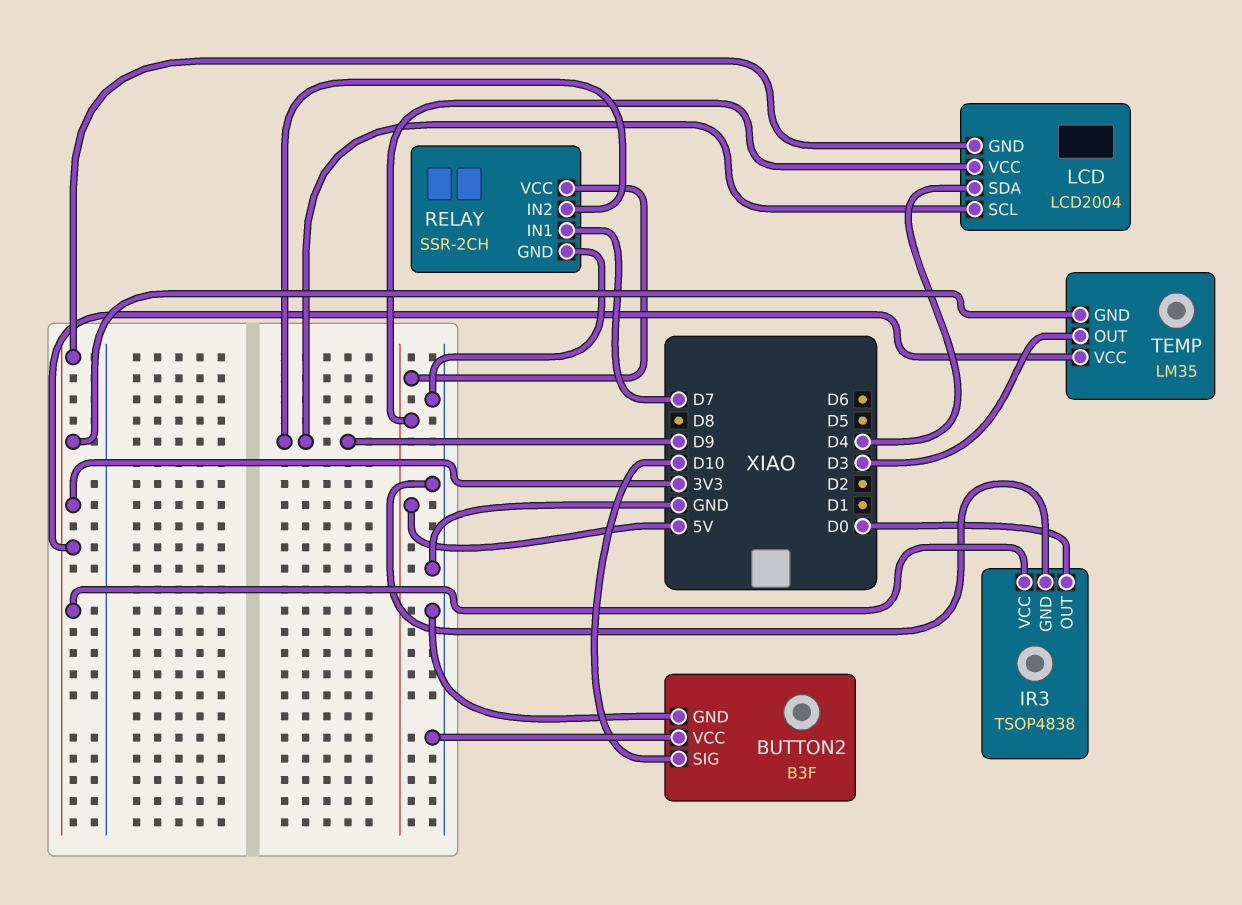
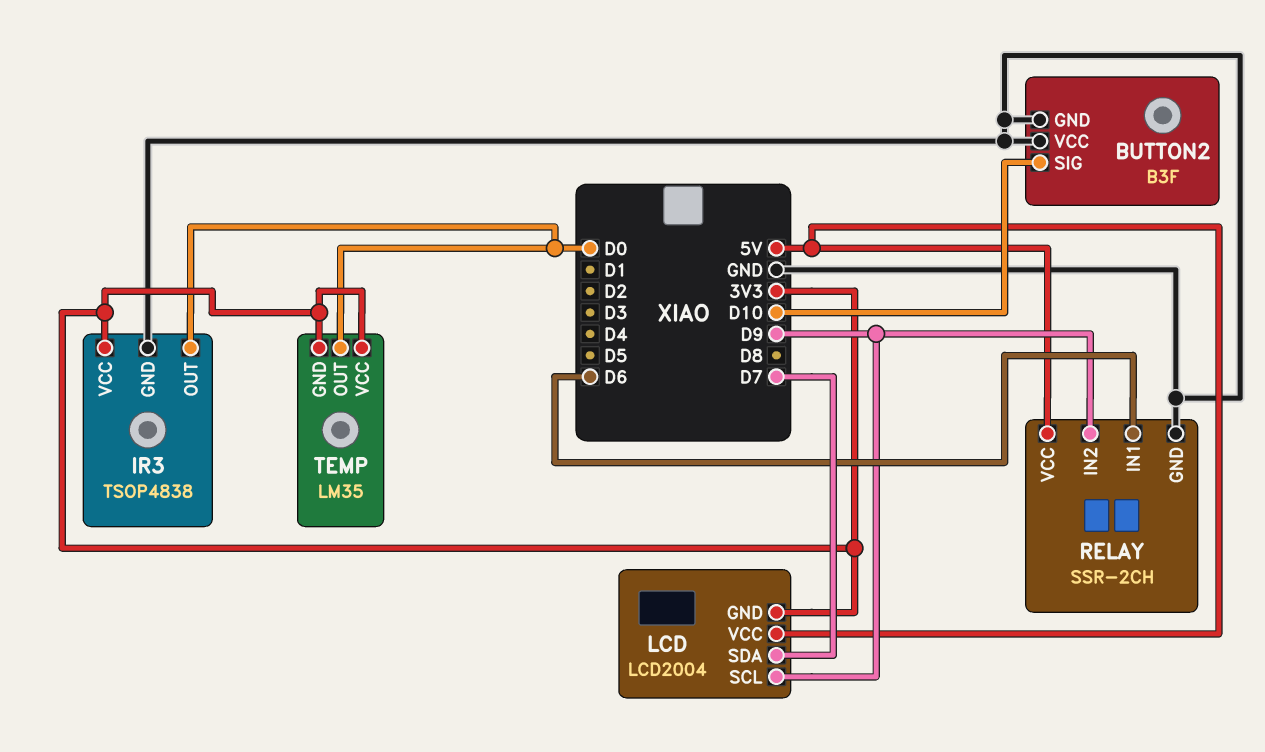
LCD pin SDA: D4 -> D7
RELAY pin IN1: D7 -> D6
TEMP pin OUT: D3 -> D0

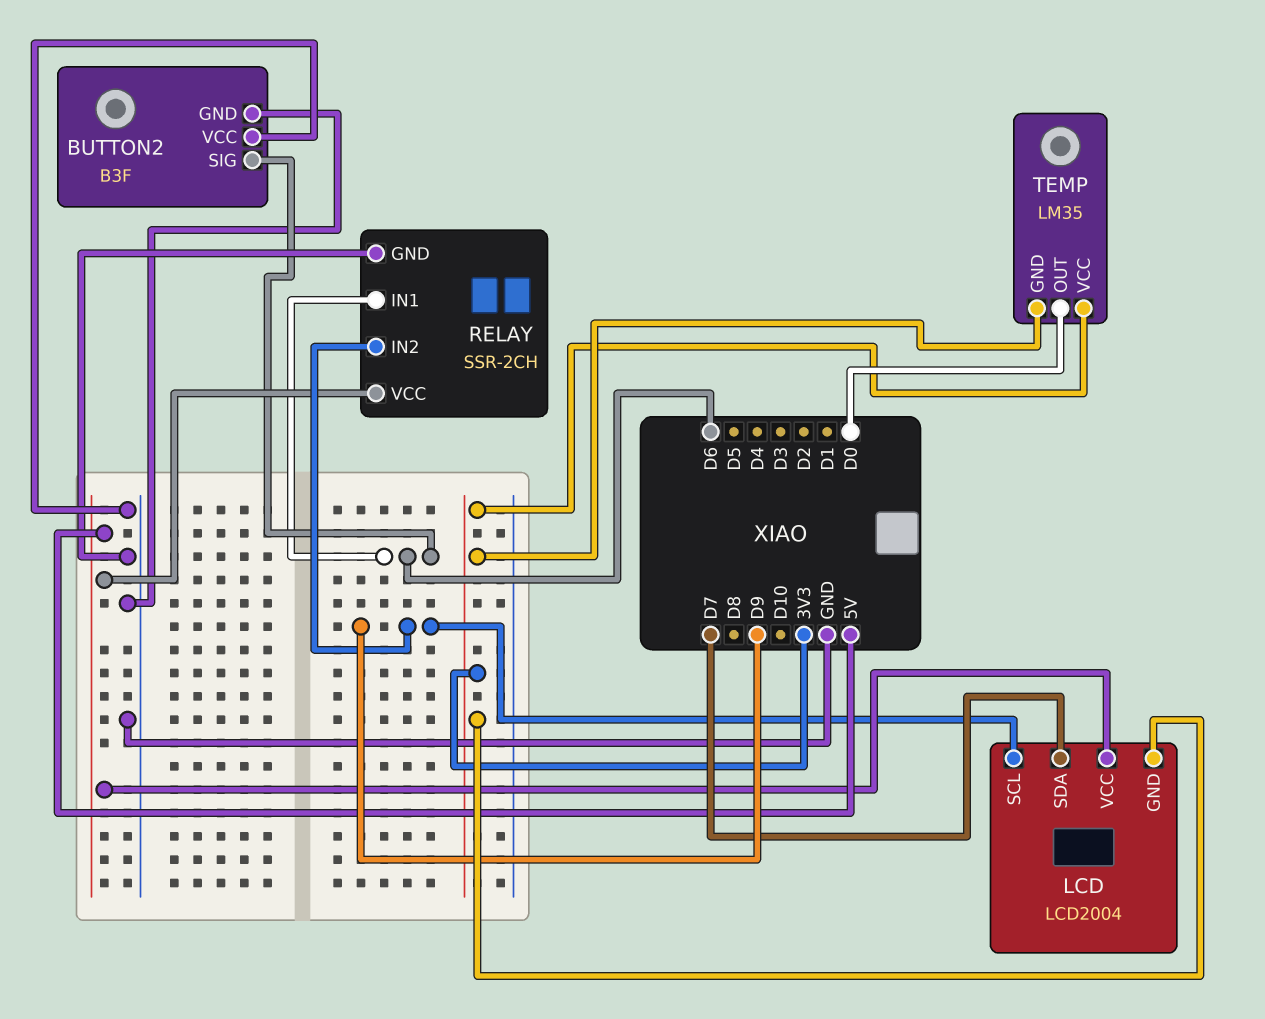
BUTTON2 pin SIG: D10 -> D6
IR3: TSOP4838 -> none
IR3 pin GND: GND -> none
IR3 pin OUT: D0 -> none
IR3 pin VCC: 3V3 -> none

